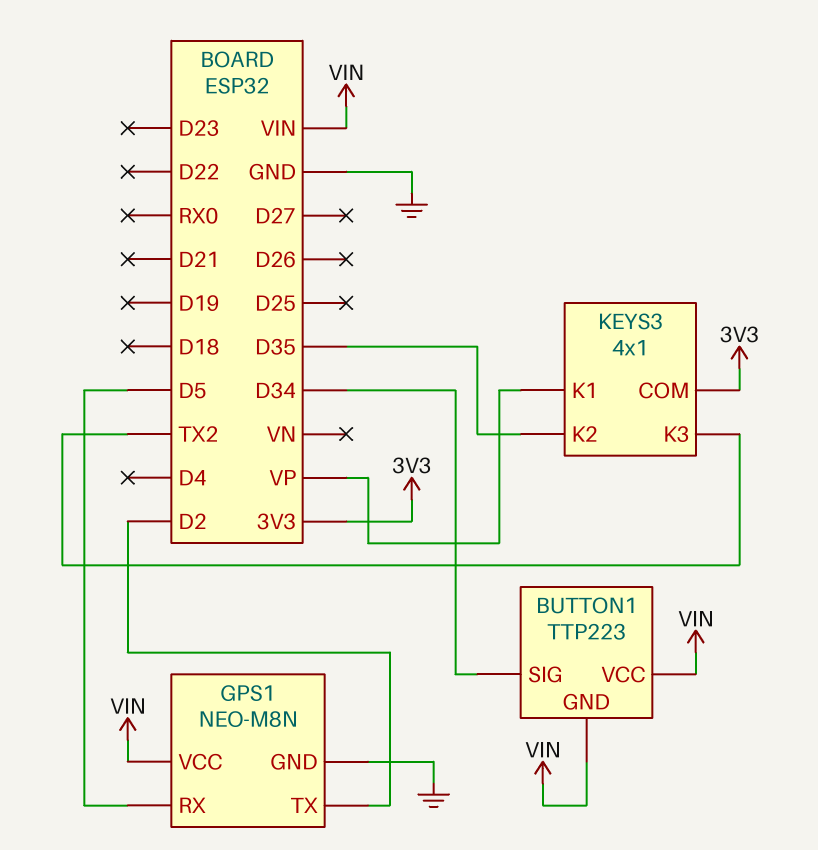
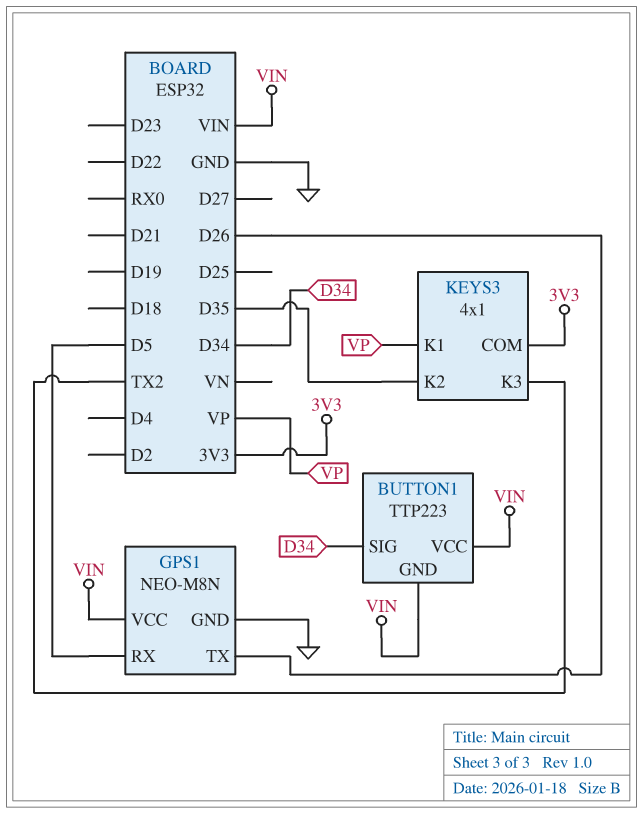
GPS1 pin TX: D2 -> D26

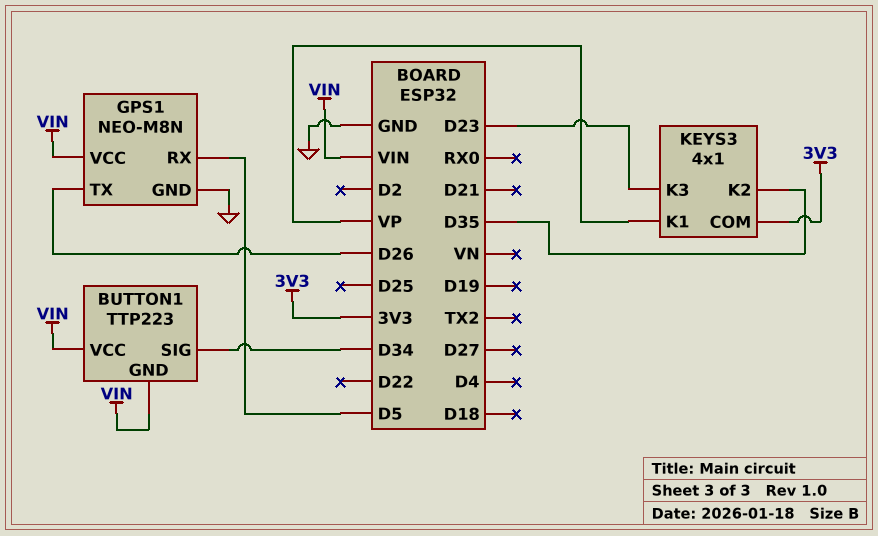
KEYS3 pin K3: TX2 -> D23

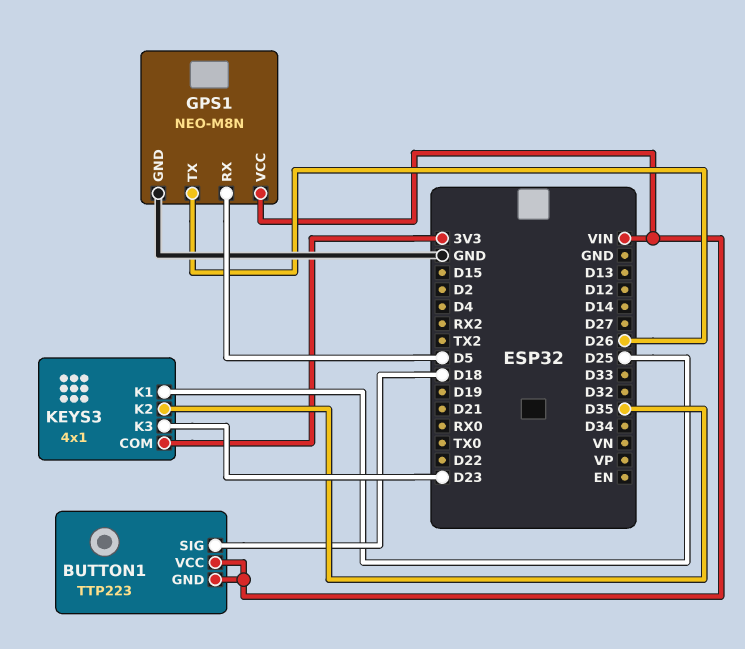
BUTTON1 pin SIG: D34 -> D18
KEYS3 pin K1: VP -> D25

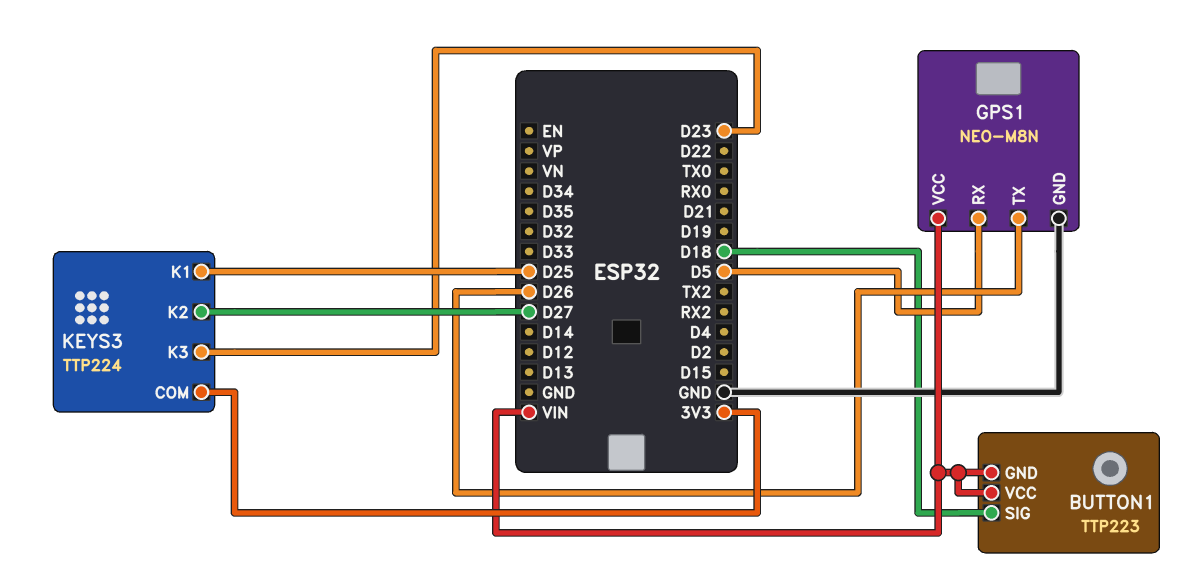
KEYS3: 4x1 -> TTP224
KEYS3 pin K2: D35 -> D27

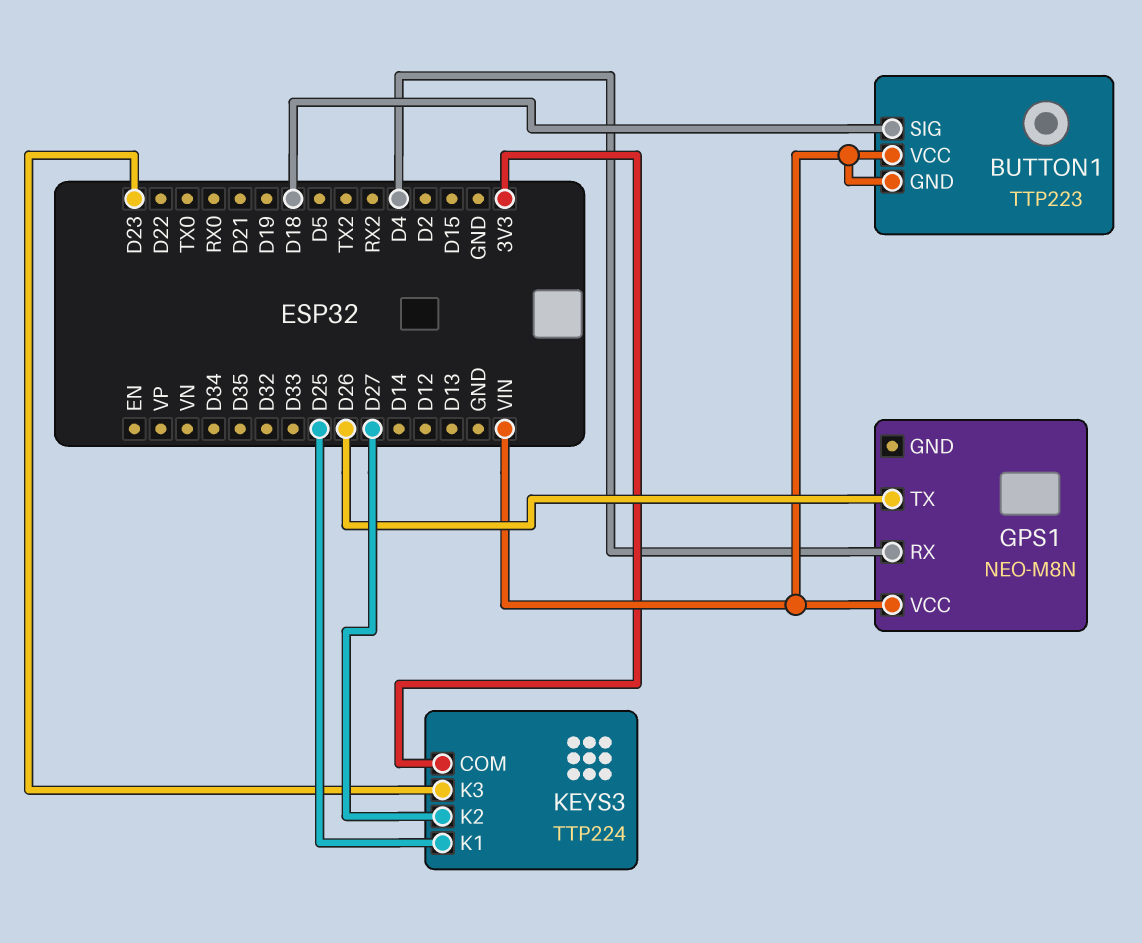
GPS1 pin GND: GND -> none
GPS1 pin RX: D5 -> D4

